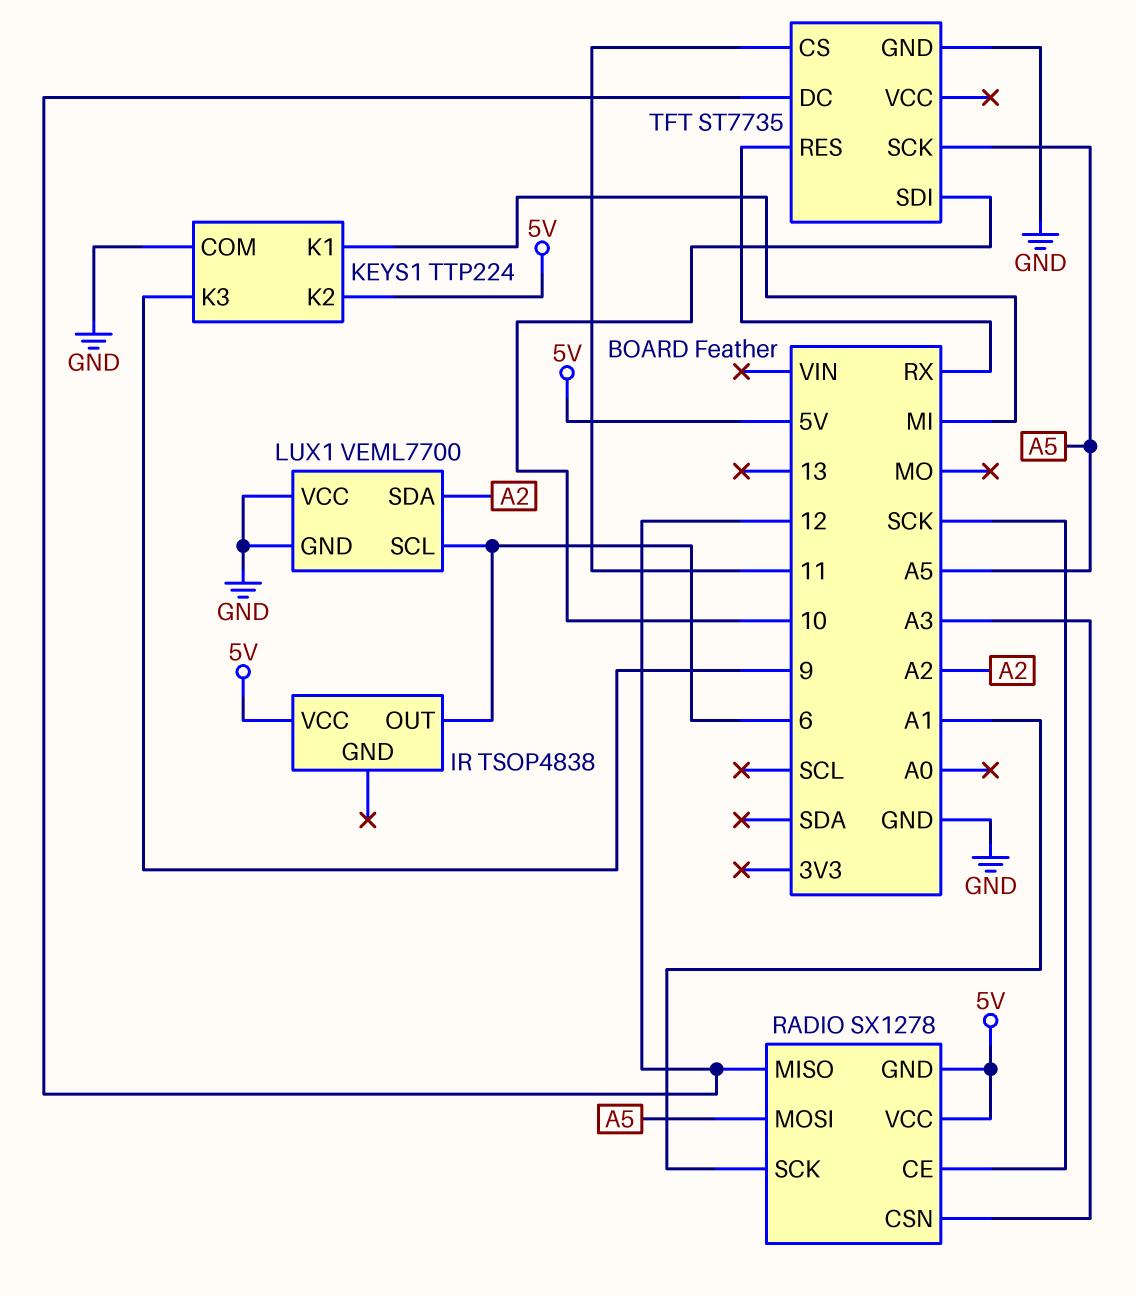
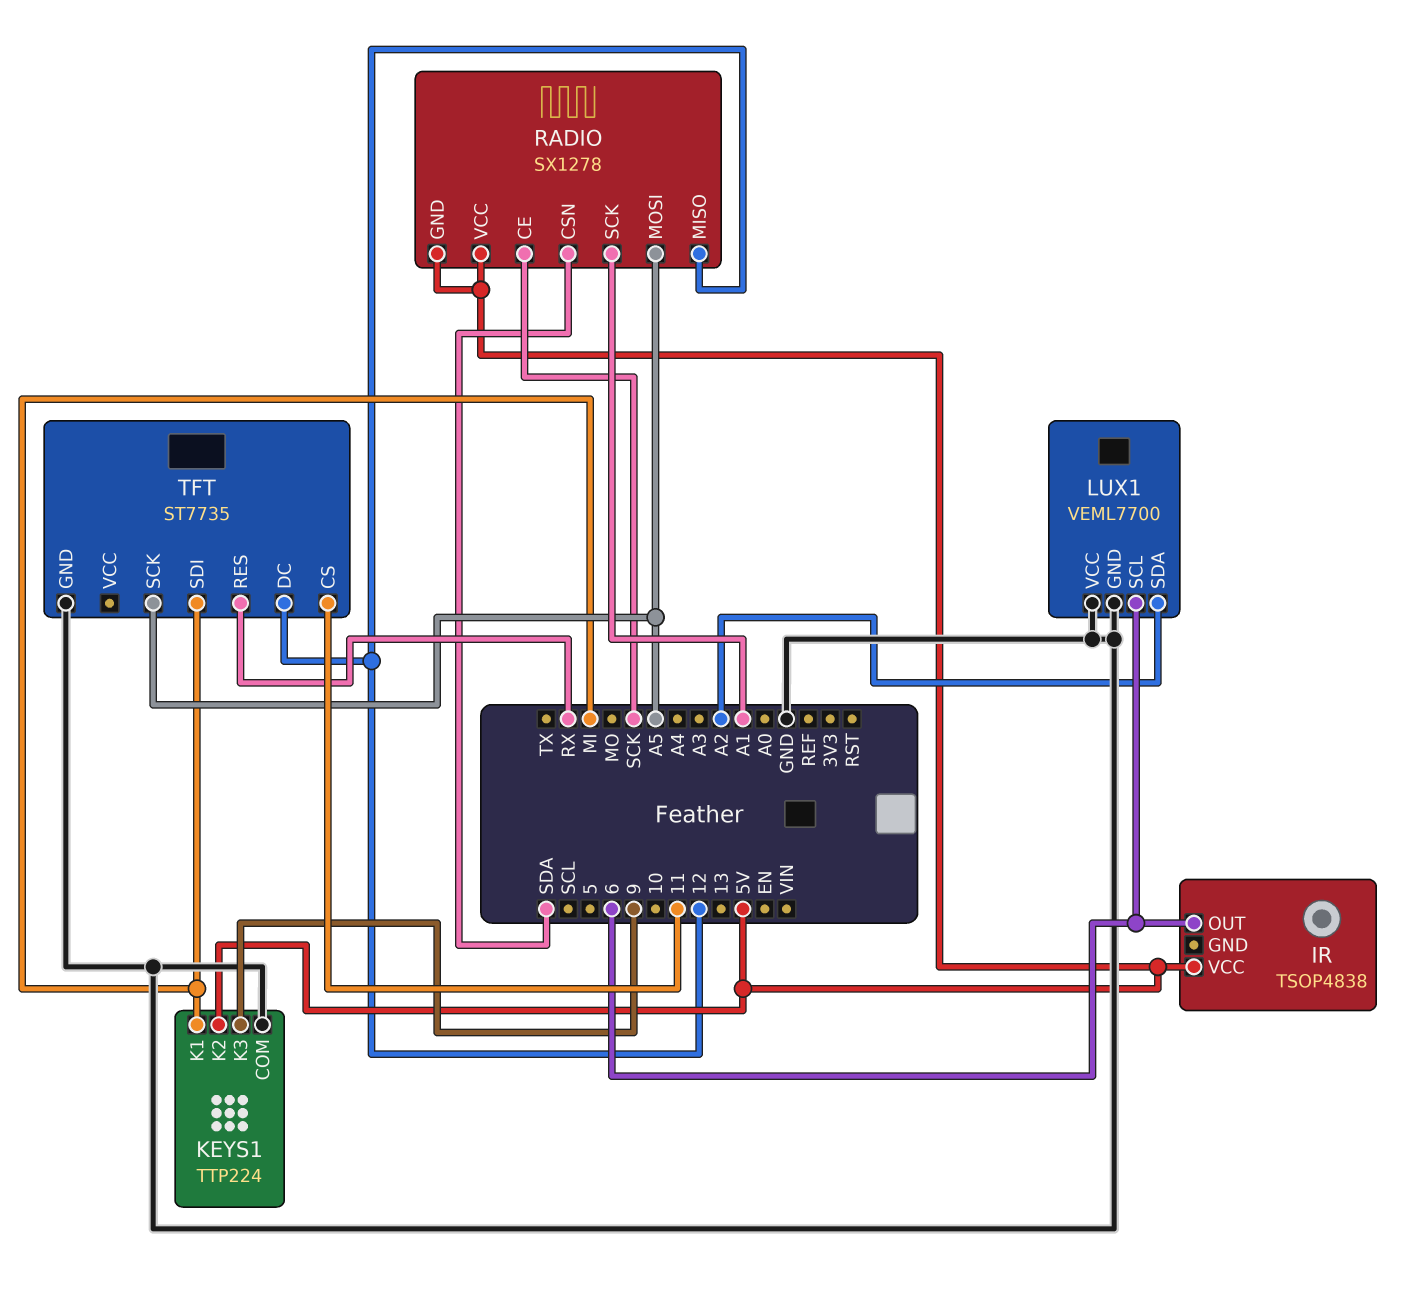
RADIO pin CSN: A3 -> SDA
TFT pin SDI: 10 -> MI

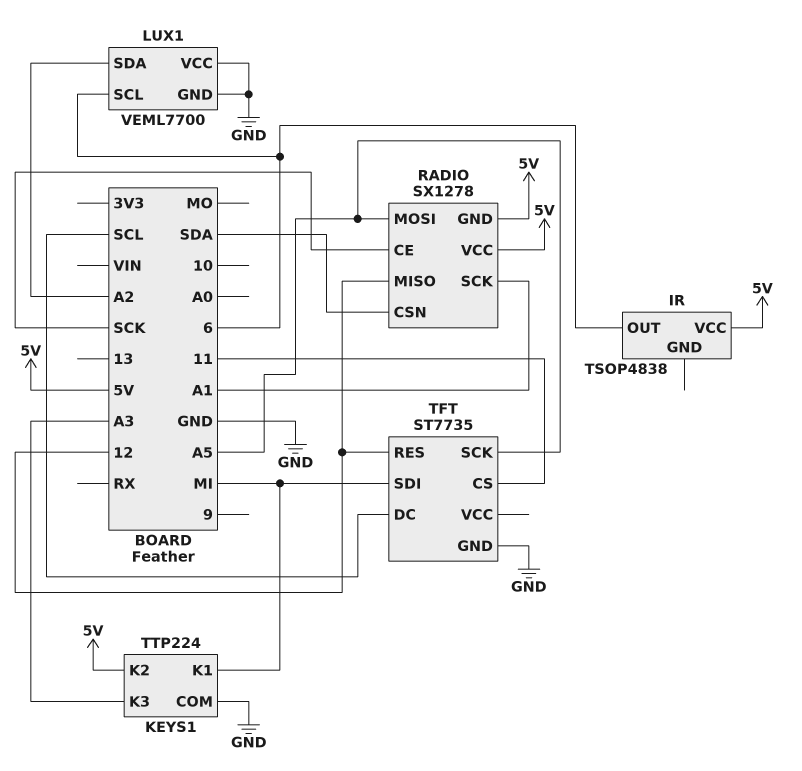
KEYS1 pin K3: 9 -> A3
TFT pin DC: 12 -> SCL
TFT pin RES: RX -> 12

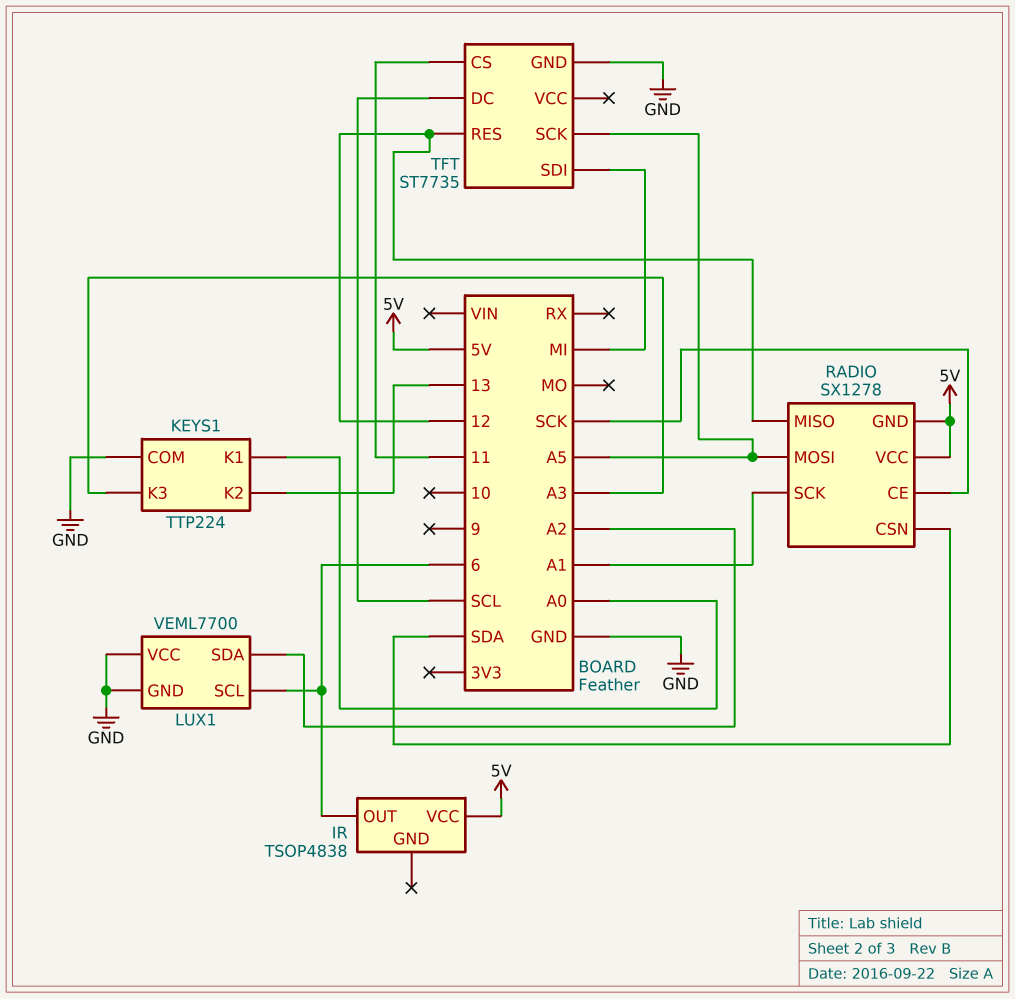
KEYS1 pin K1: MI -> A0
KEYS1 pin K2: 5V -> 13

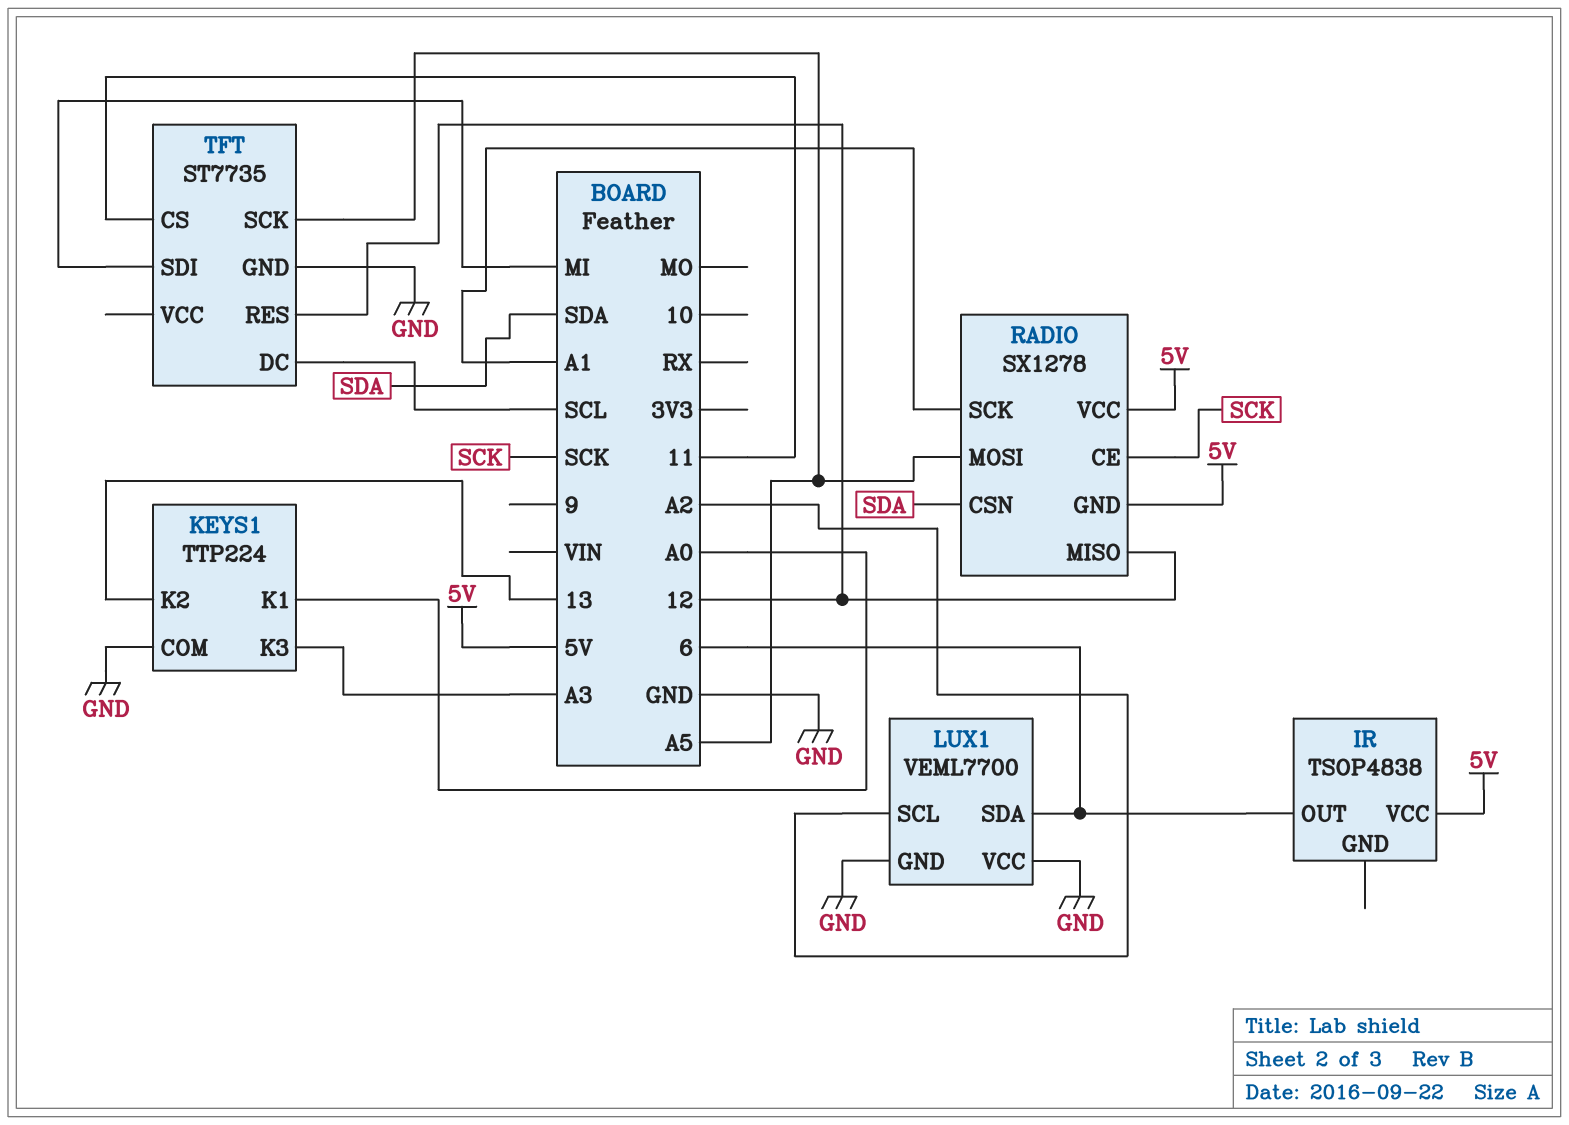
LUX1 pin SCL: 6 -> A2
LUX1 pin SDA: A2 -> 6

